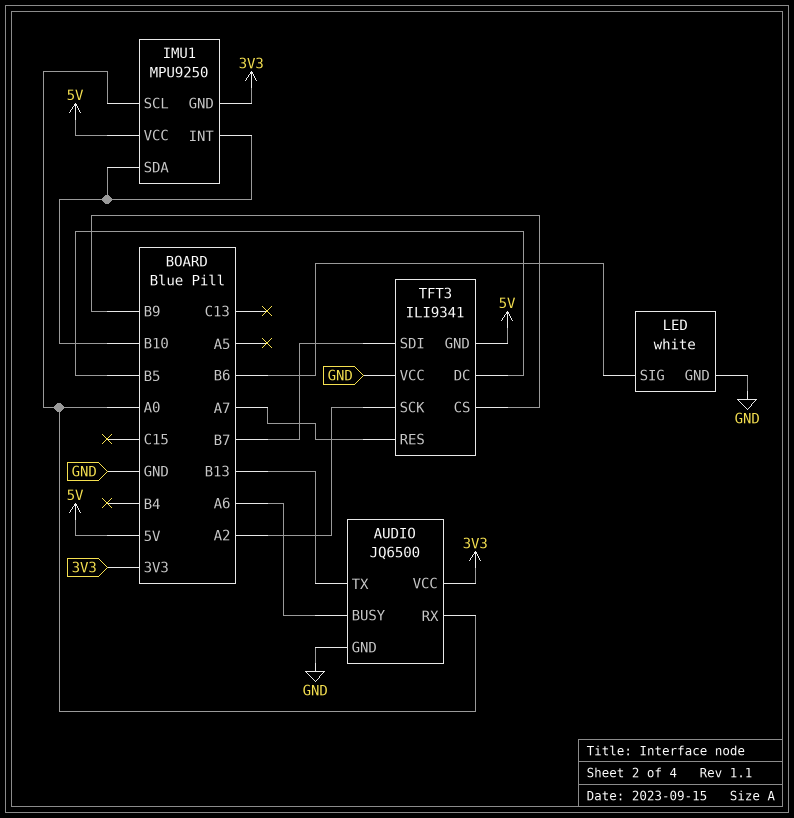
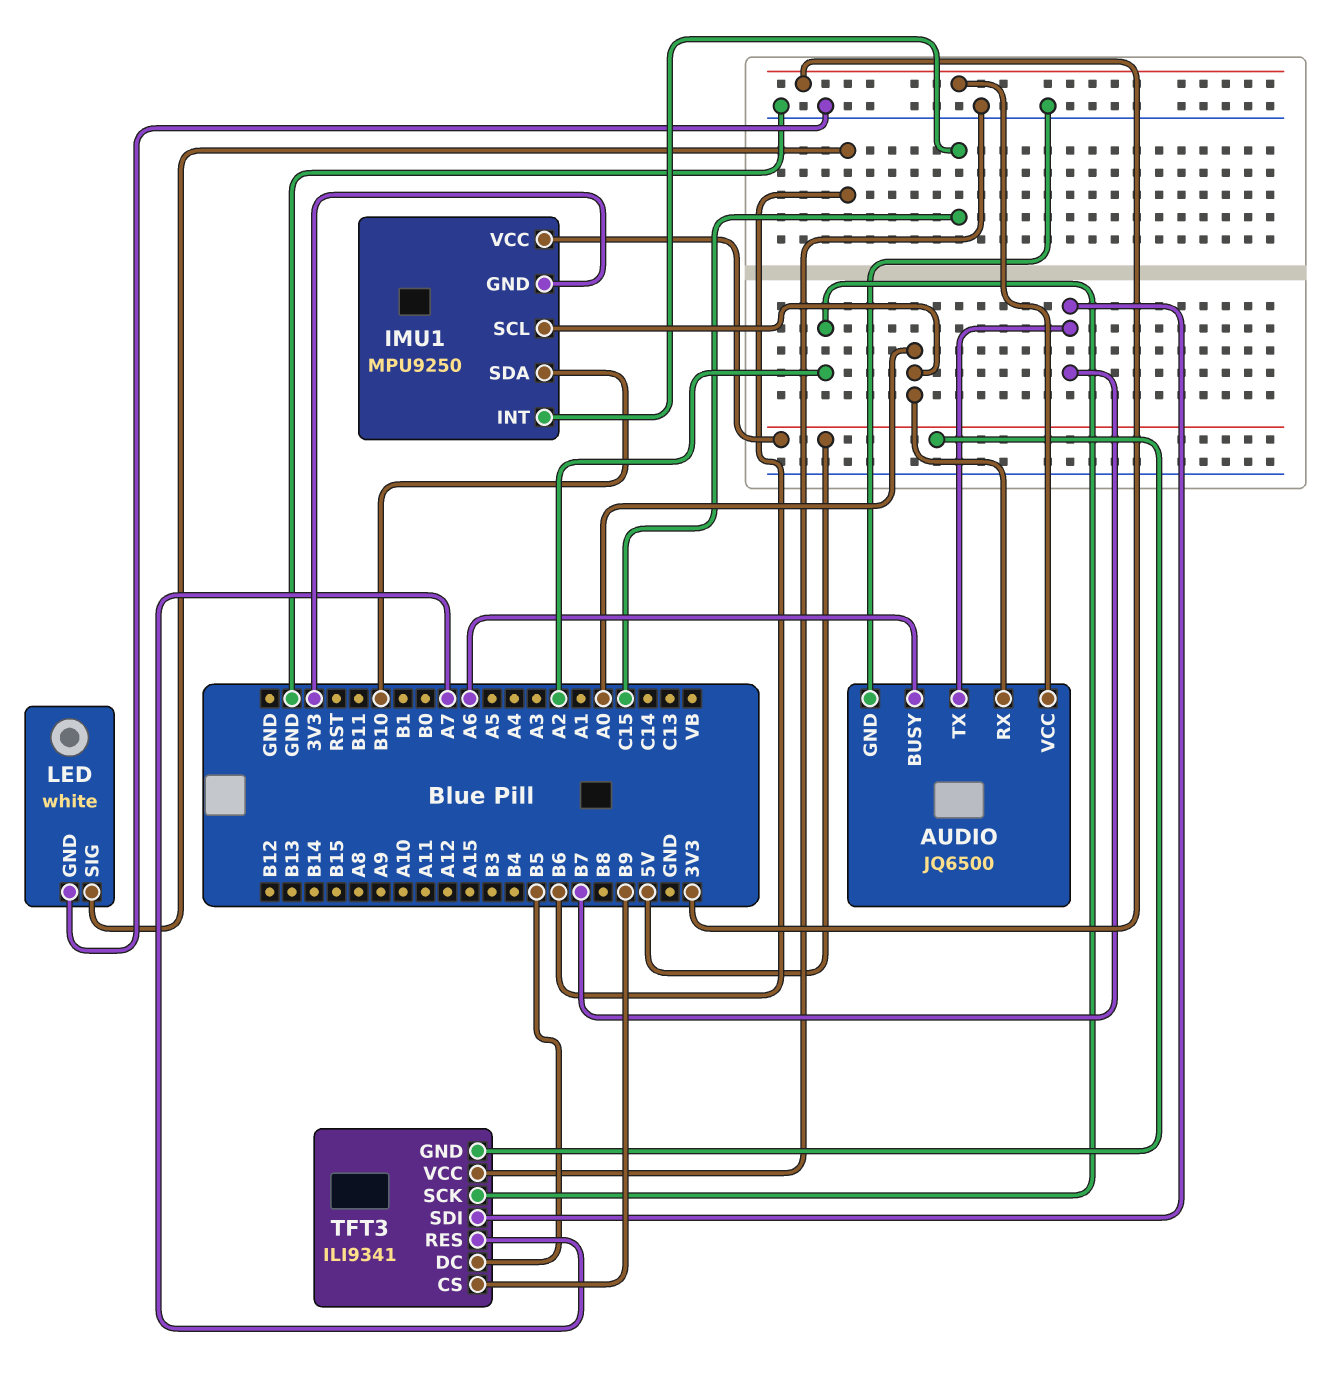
AUDIO pin TX: B13 -> B7
IMU1 pin INT: B10 -> C15

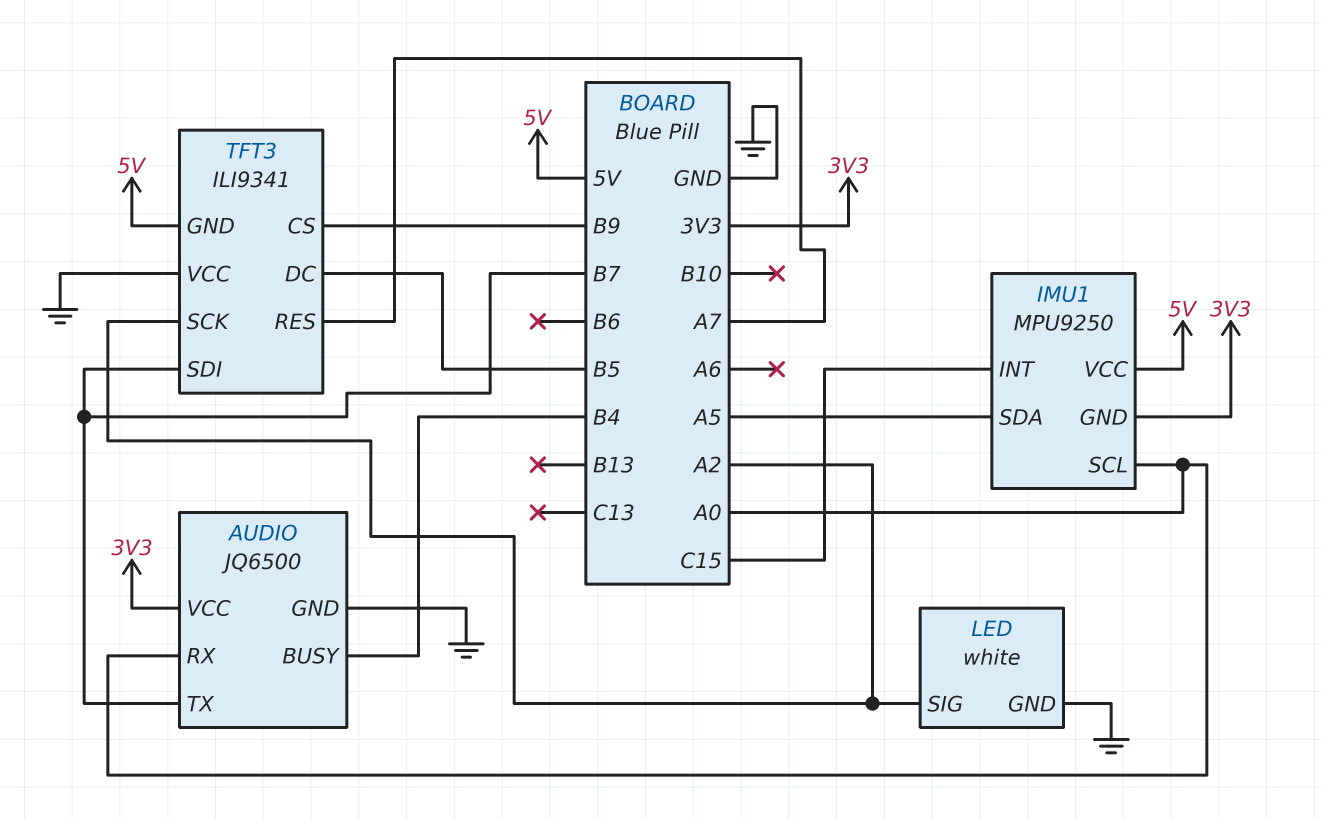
AUDIO pin BUSY: A6 -> B4
IMU1 pin SDA: B10 -> A5
LED pin SIG: B6 -> A2

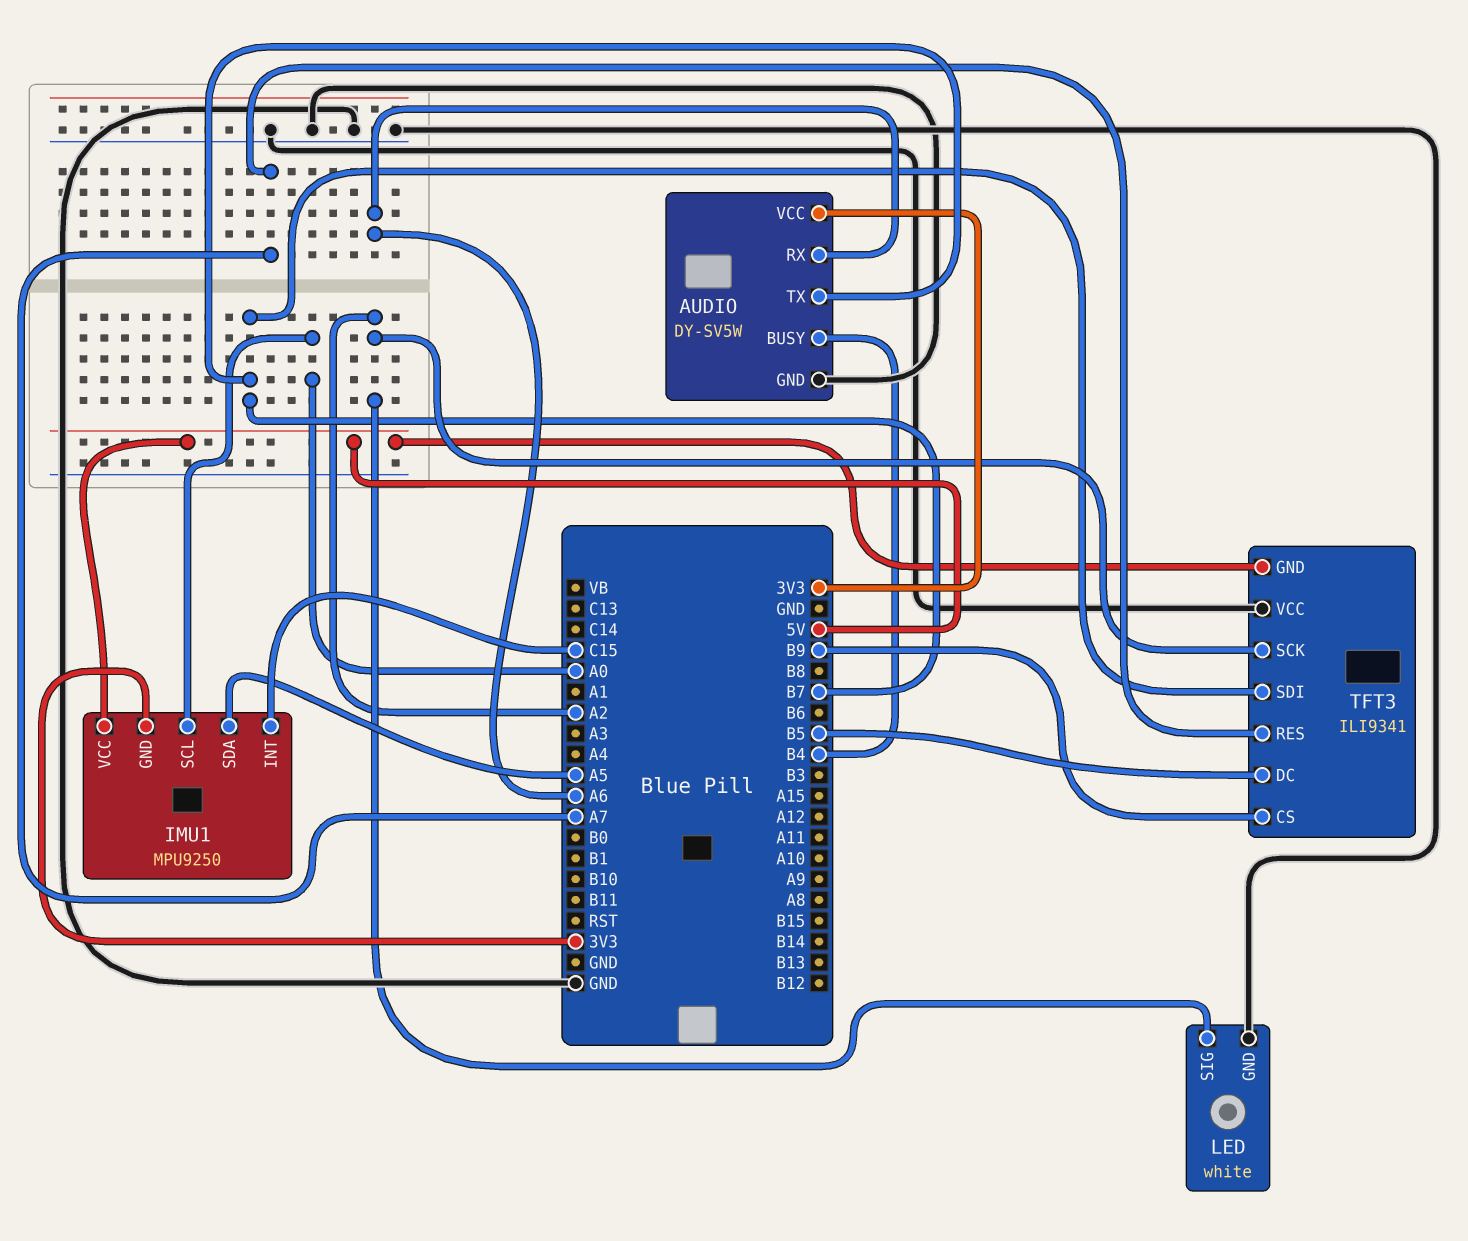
AUDIO: JQ6500 -> DY-SV5W
AUDIO pin RX: A0 -> A6

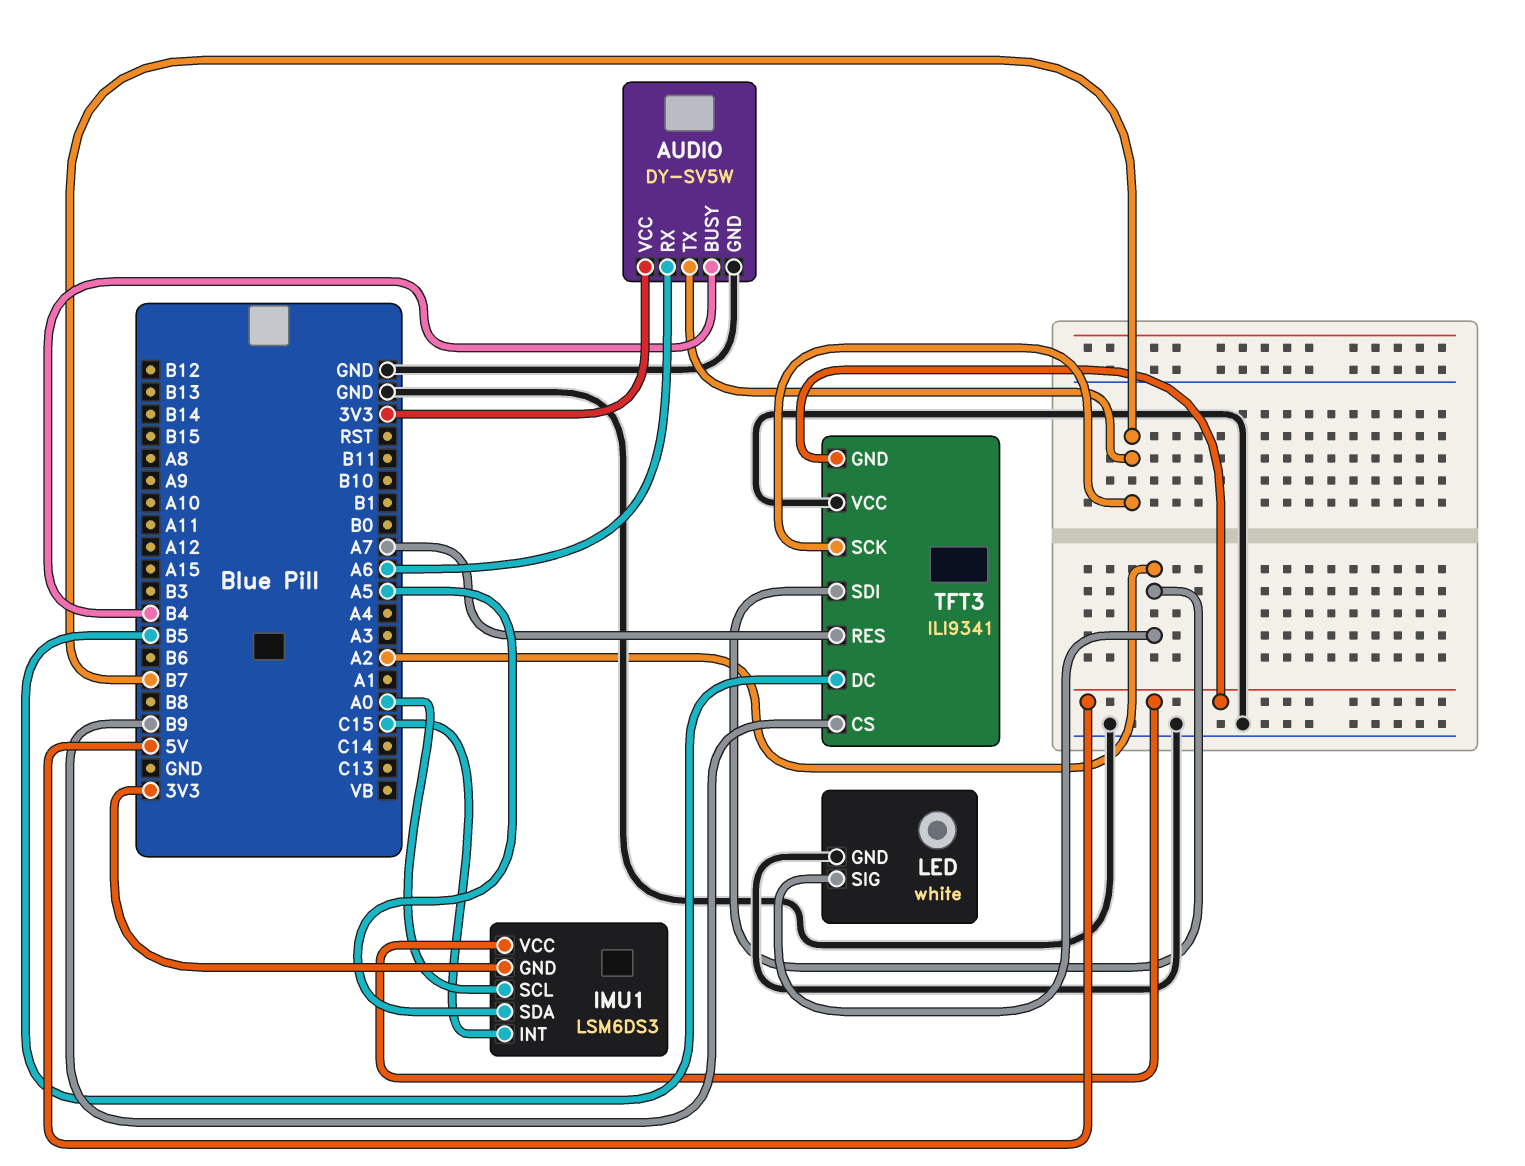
IMU1: MPU9250 -> LSM6DS3
TFT3 pin SCK: A2 -> B7
TFT3 pin SDI: B7 -> A2

